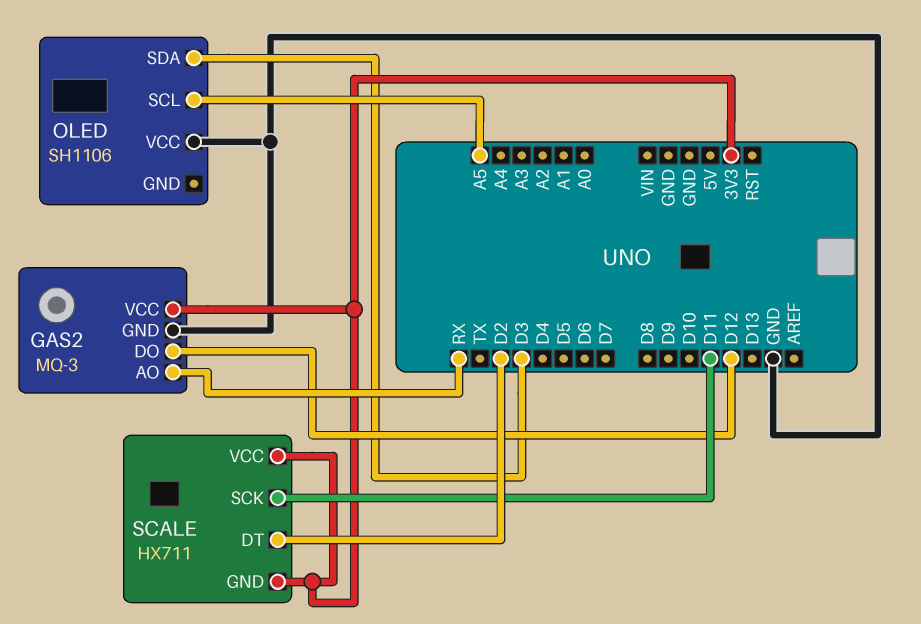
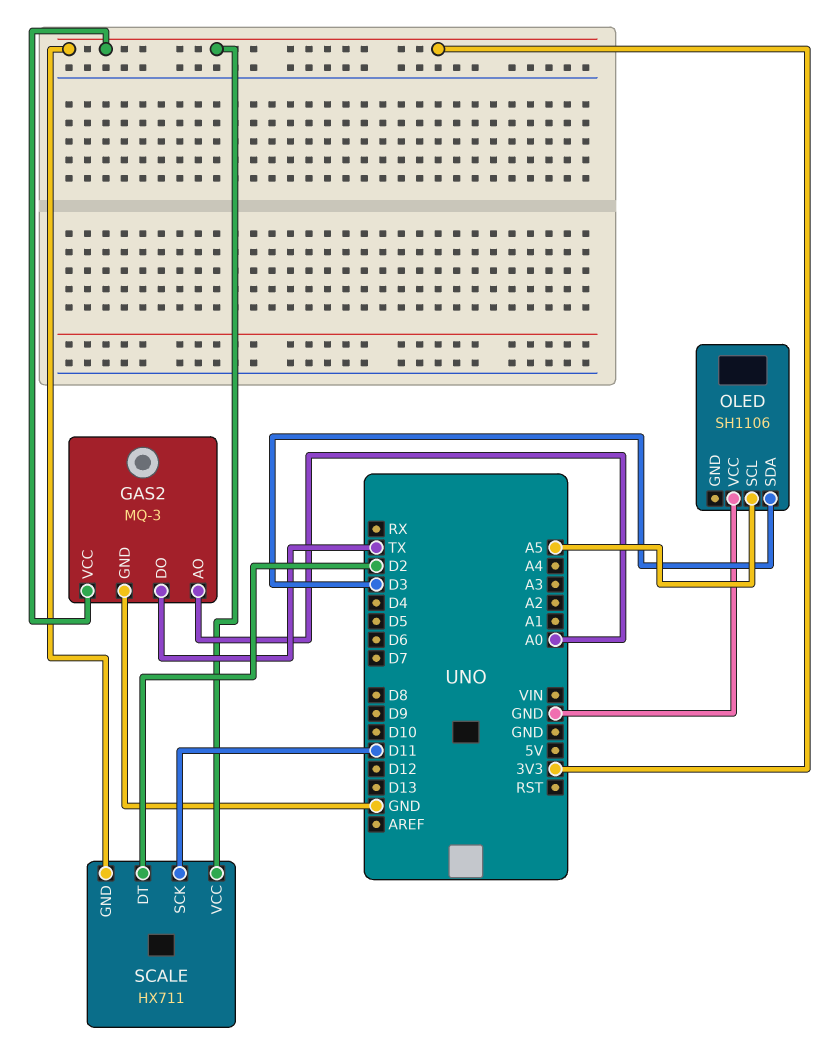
GAS2 pin AO: RX -> A0
GAS2 pin DO: D12 -> TX

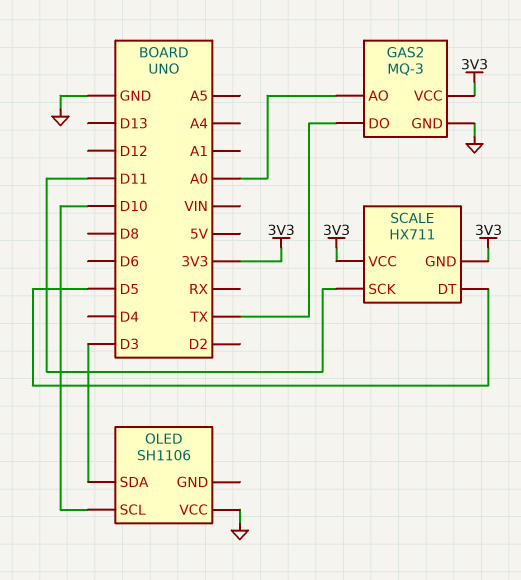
OLED pin SCL: A5 -> D10
SCALE pin DT: D2 -> D5

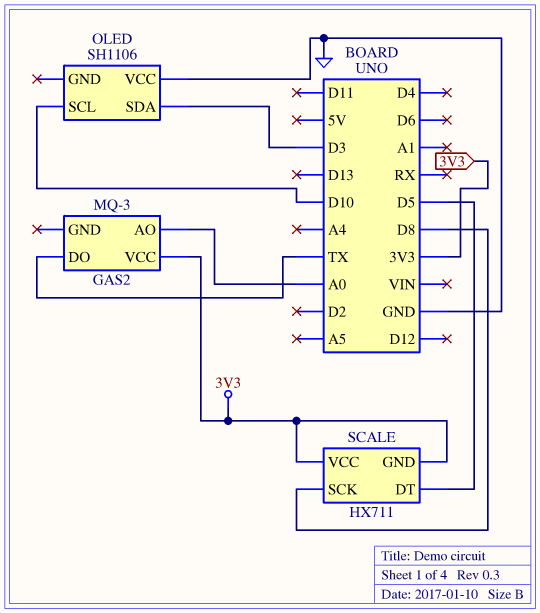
GAS2 pin GND: GND -> none
SCALE pin SCK: D11 -> D8

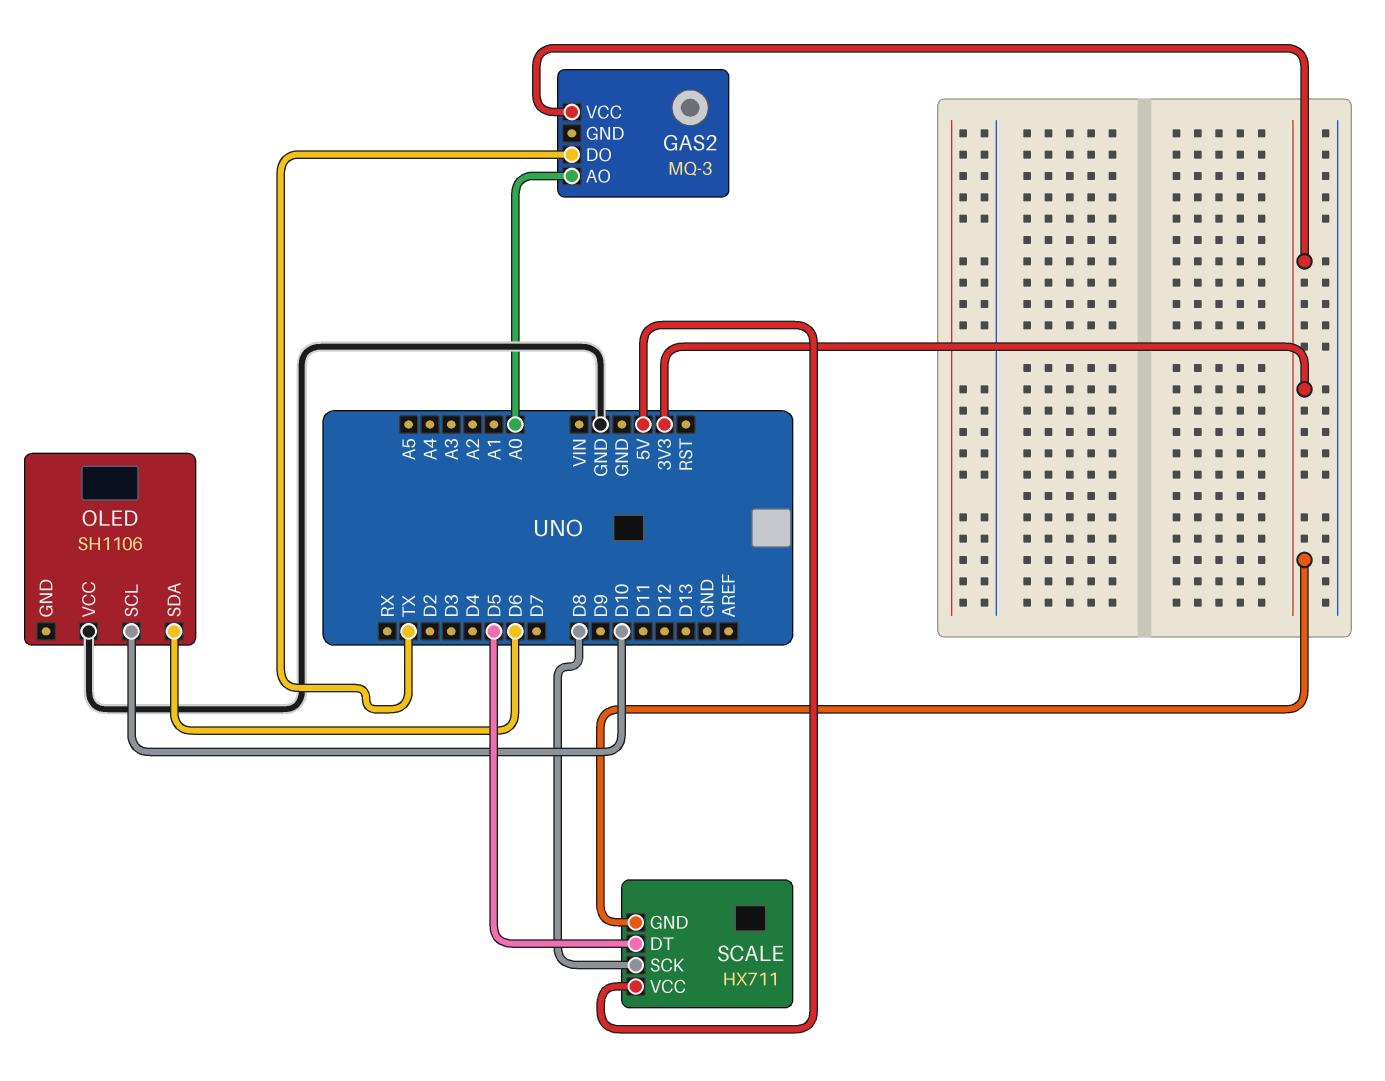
OLED pin SDA: D3 -> D6
SCALE pin VCC: 3V3 -> 5V

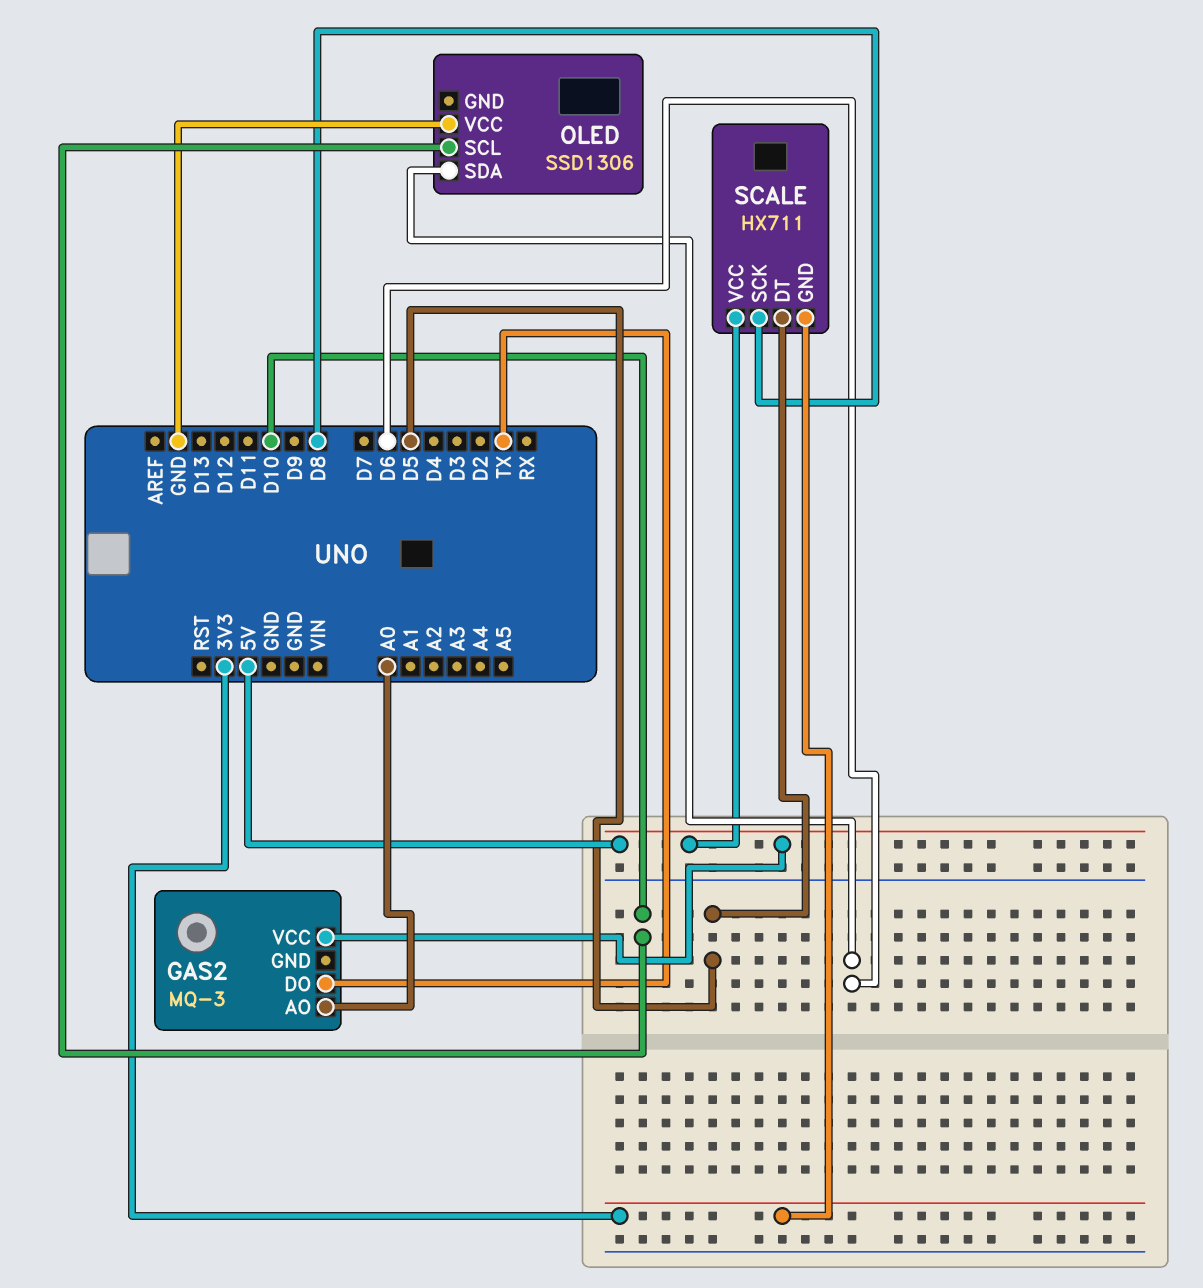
GAS2 pin VCC: 3V3 -> 5V
OLED: SH1106 -> SSD1306

